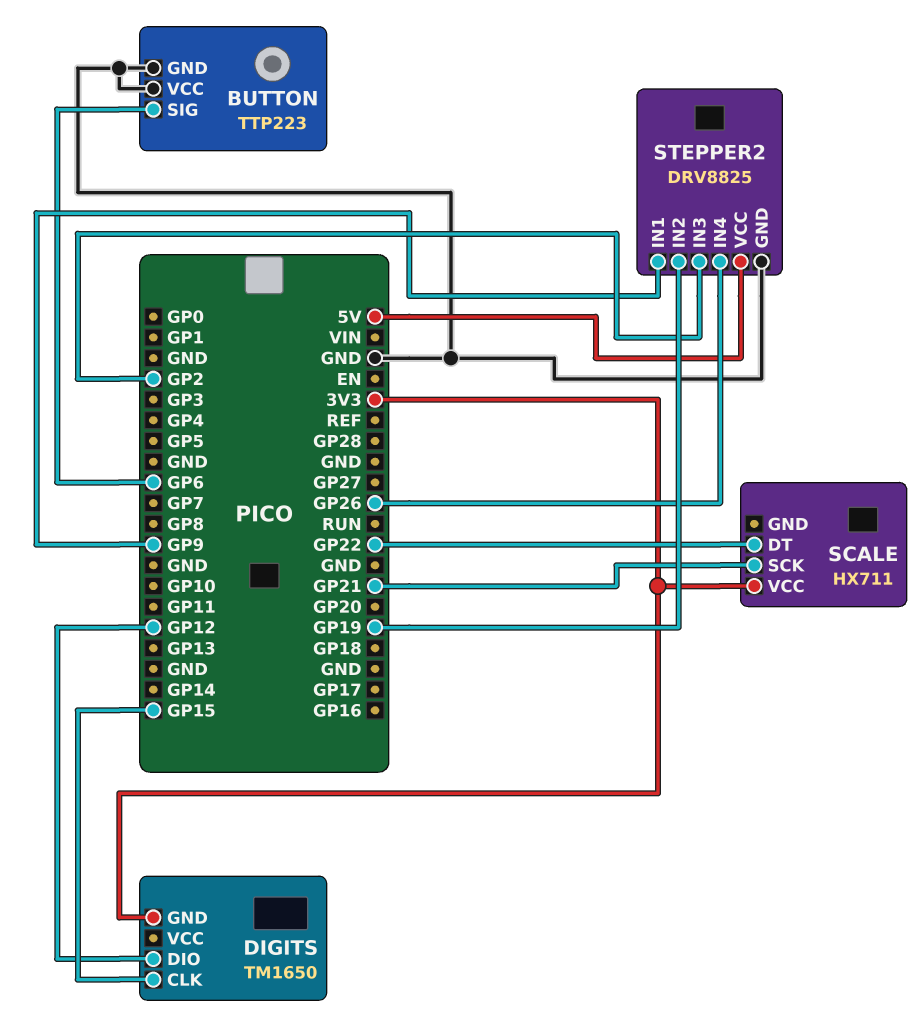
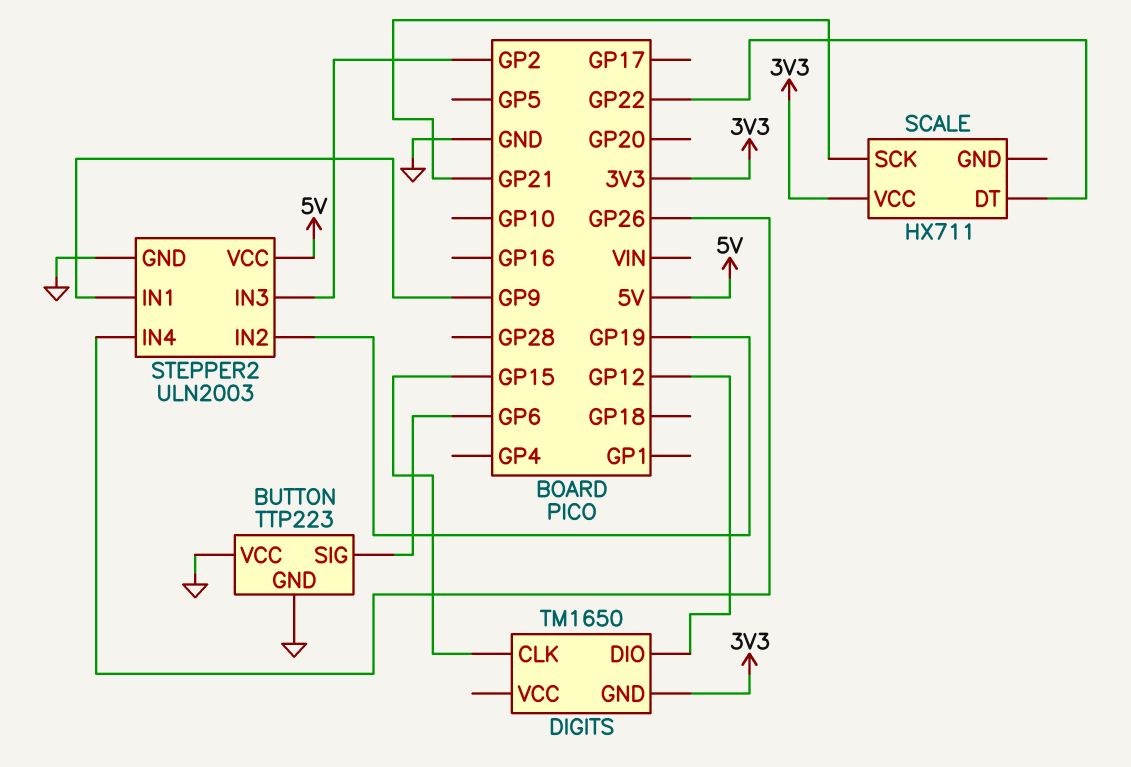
STEPPER2: DRV8825 -> ULN2003

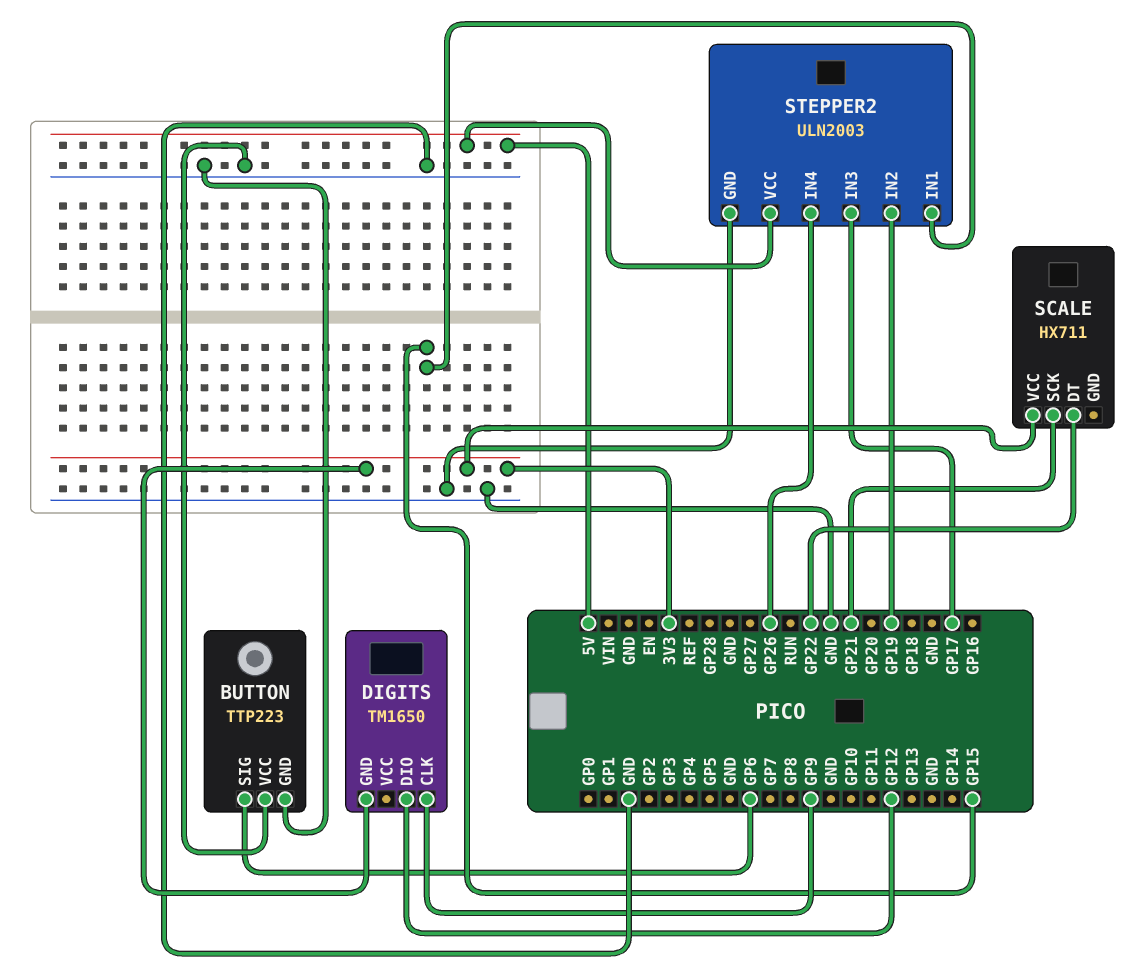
DIGITS pin CLK: GP15 -> GP9
STEPPER2 pin IN1: GP9 -> GP15
STEPPER2 pin IN3: GP2 -> GP17

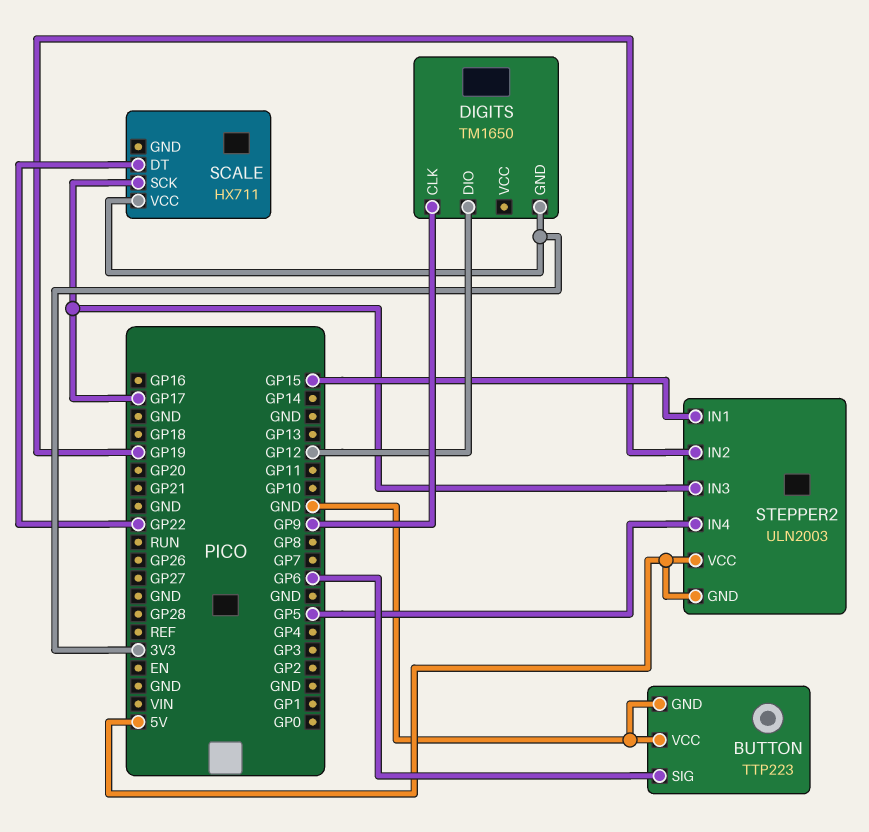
SCALE pin SCK: GP21 -> GP17
STEPPER2 pin GND: GND -> 5V
STEPPER2 pin IN4: GP26 -> GP5

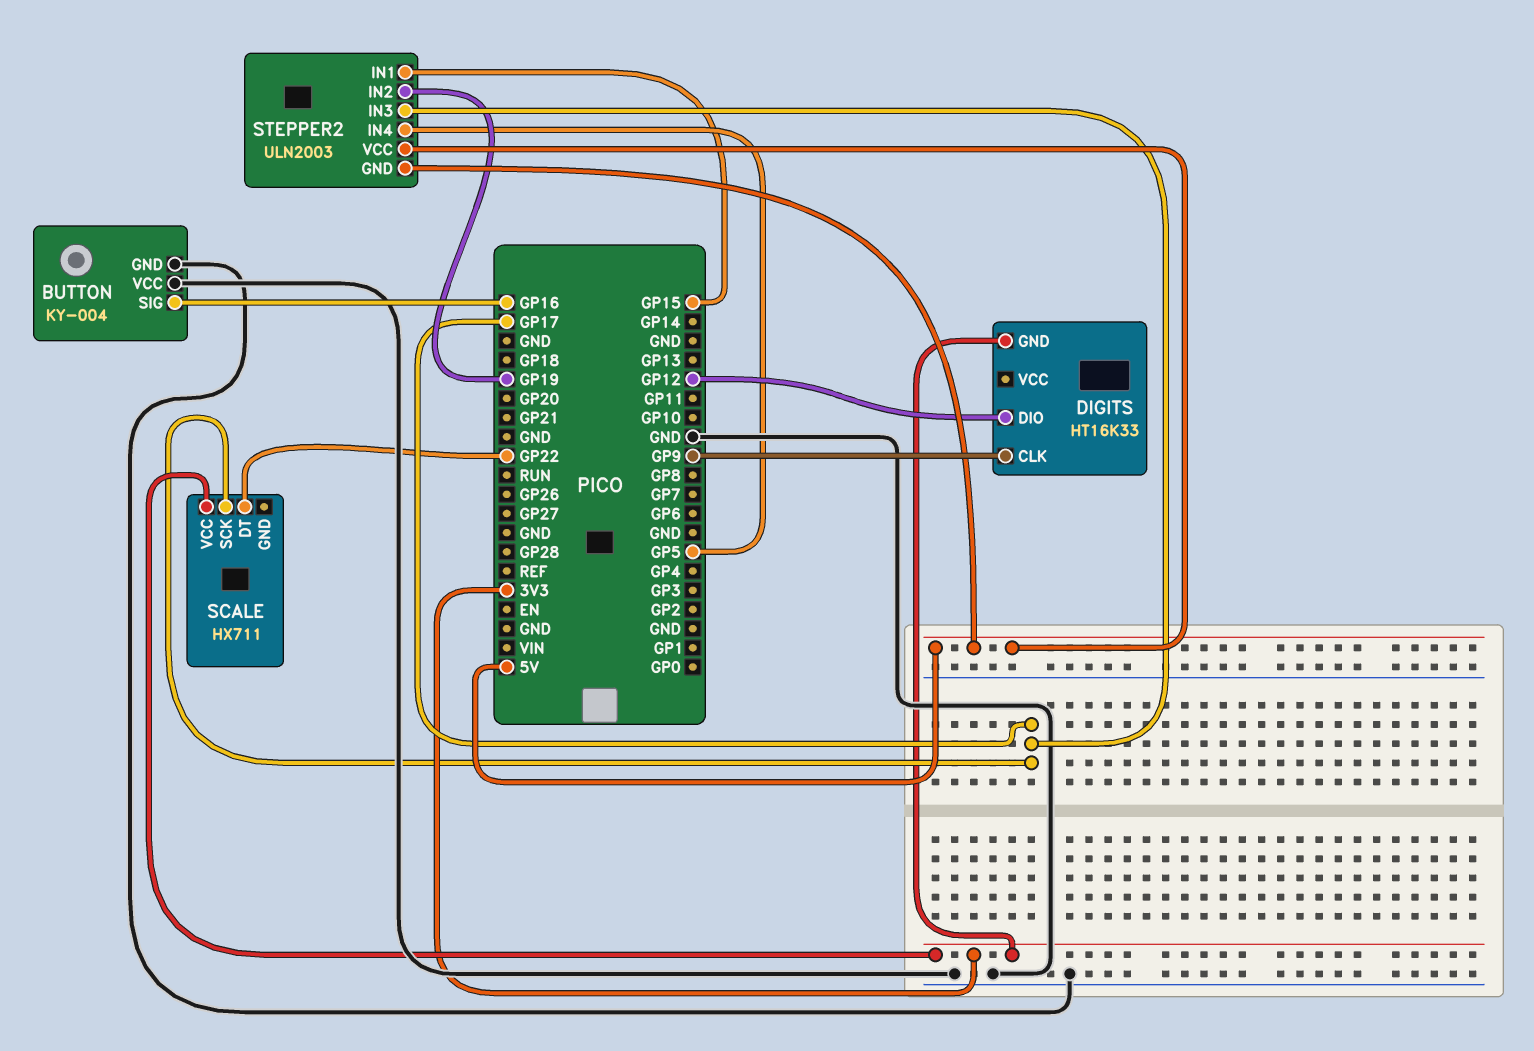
BUTTON: TTP223 -> KY-004
BUTTON pin SIG: GP6 -> GP16
DIGITS: TM1650 -> HT16K33

